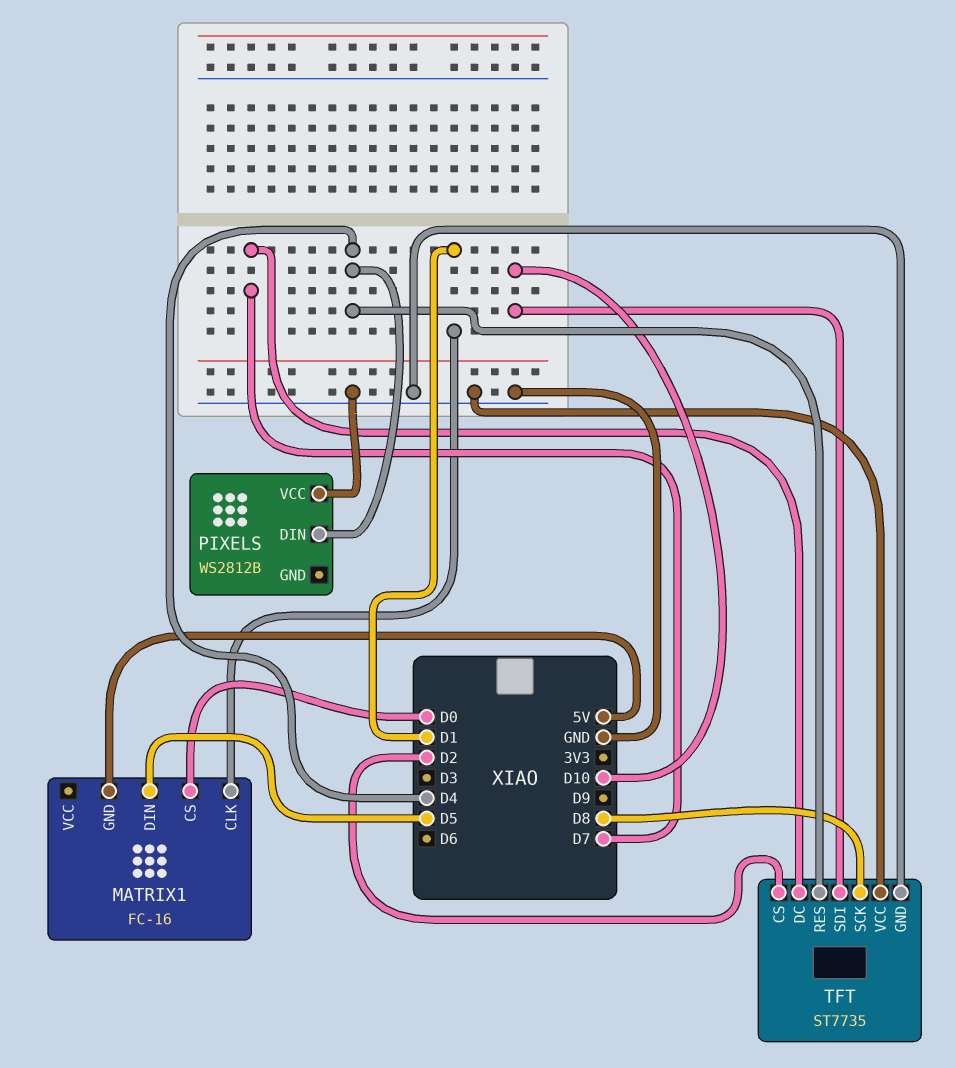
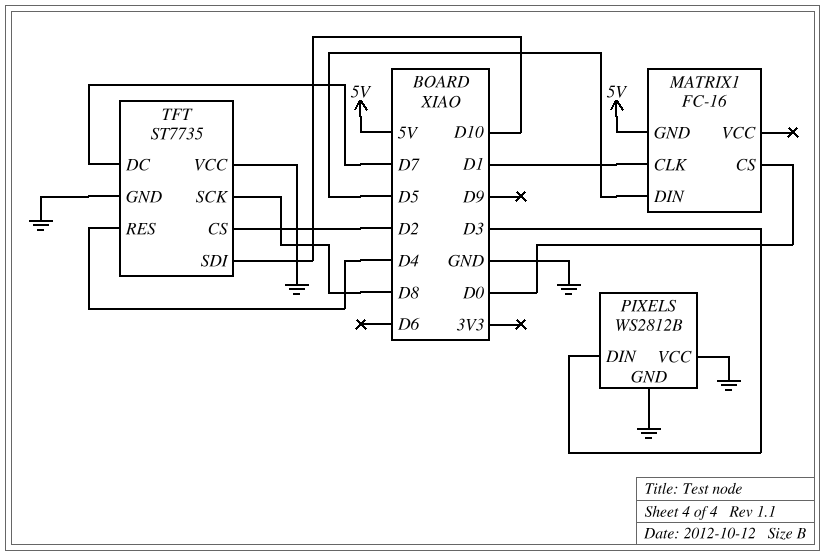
PIXELS pin DIN: D4 -> D3
PIXELS pin GND: none -> GND

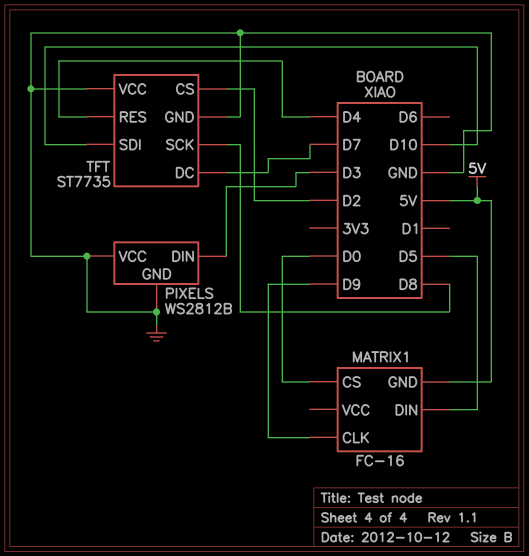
MATRIX1 pin CLK: D1 -> D9

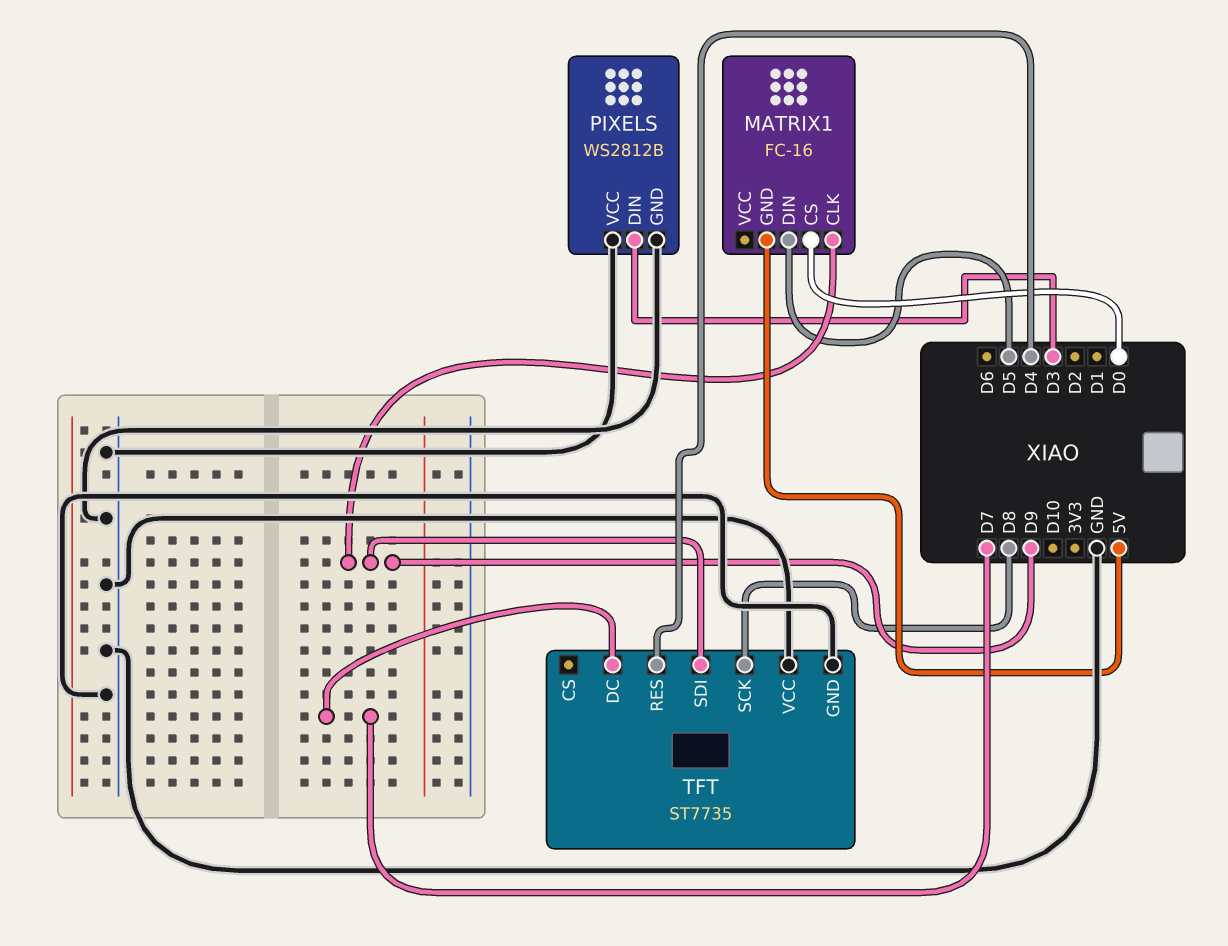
TFT pin CS: D2 -> none
TFT pin SDI: D10 -> D9

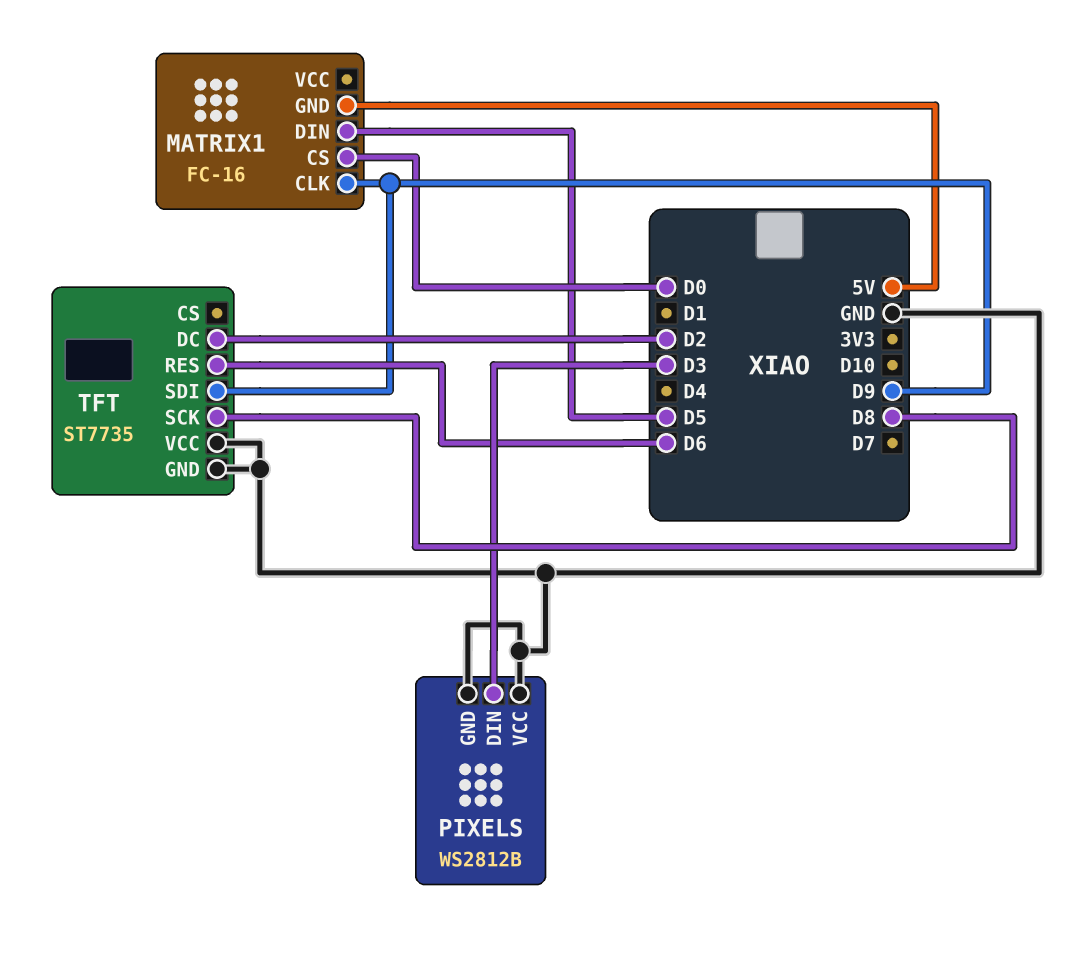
TFT pin DC: D7 -> D2
TFT pin RES: D4 -> D6

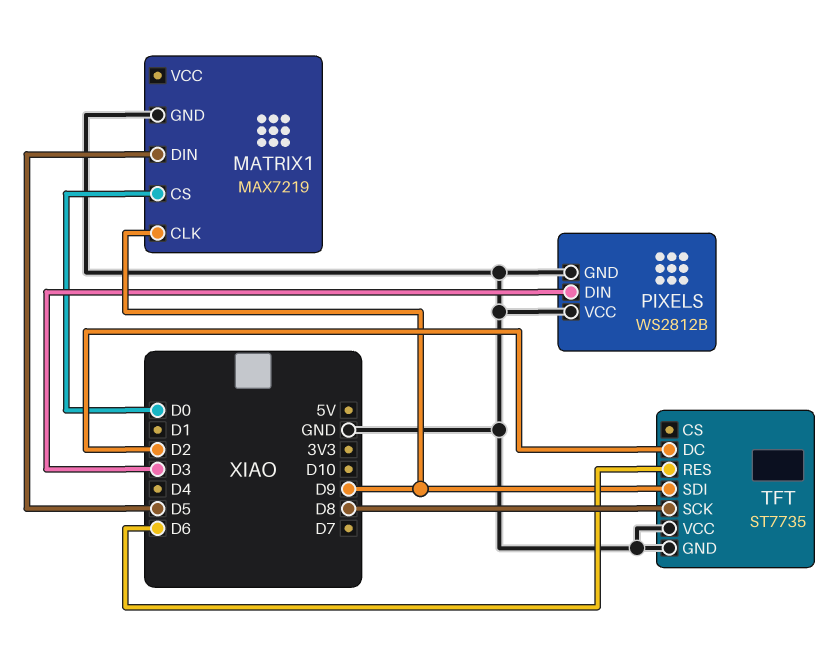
MATRIX1: FC-16 -> MAX7219
MATRIX1 pin GND: 5V -> GND

